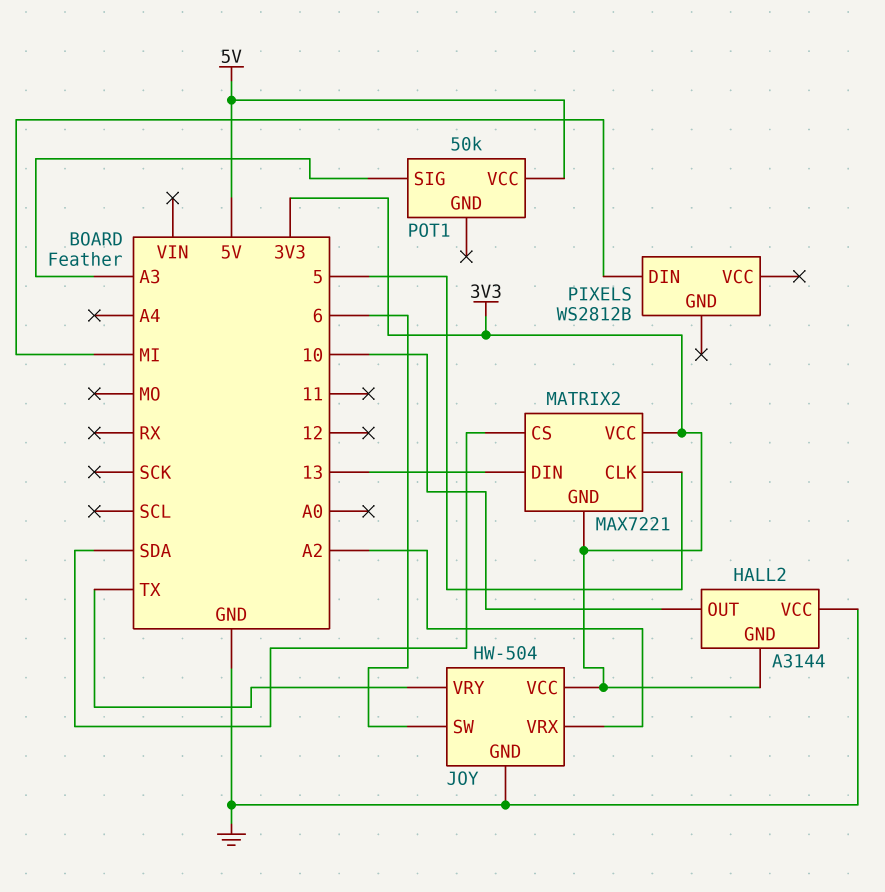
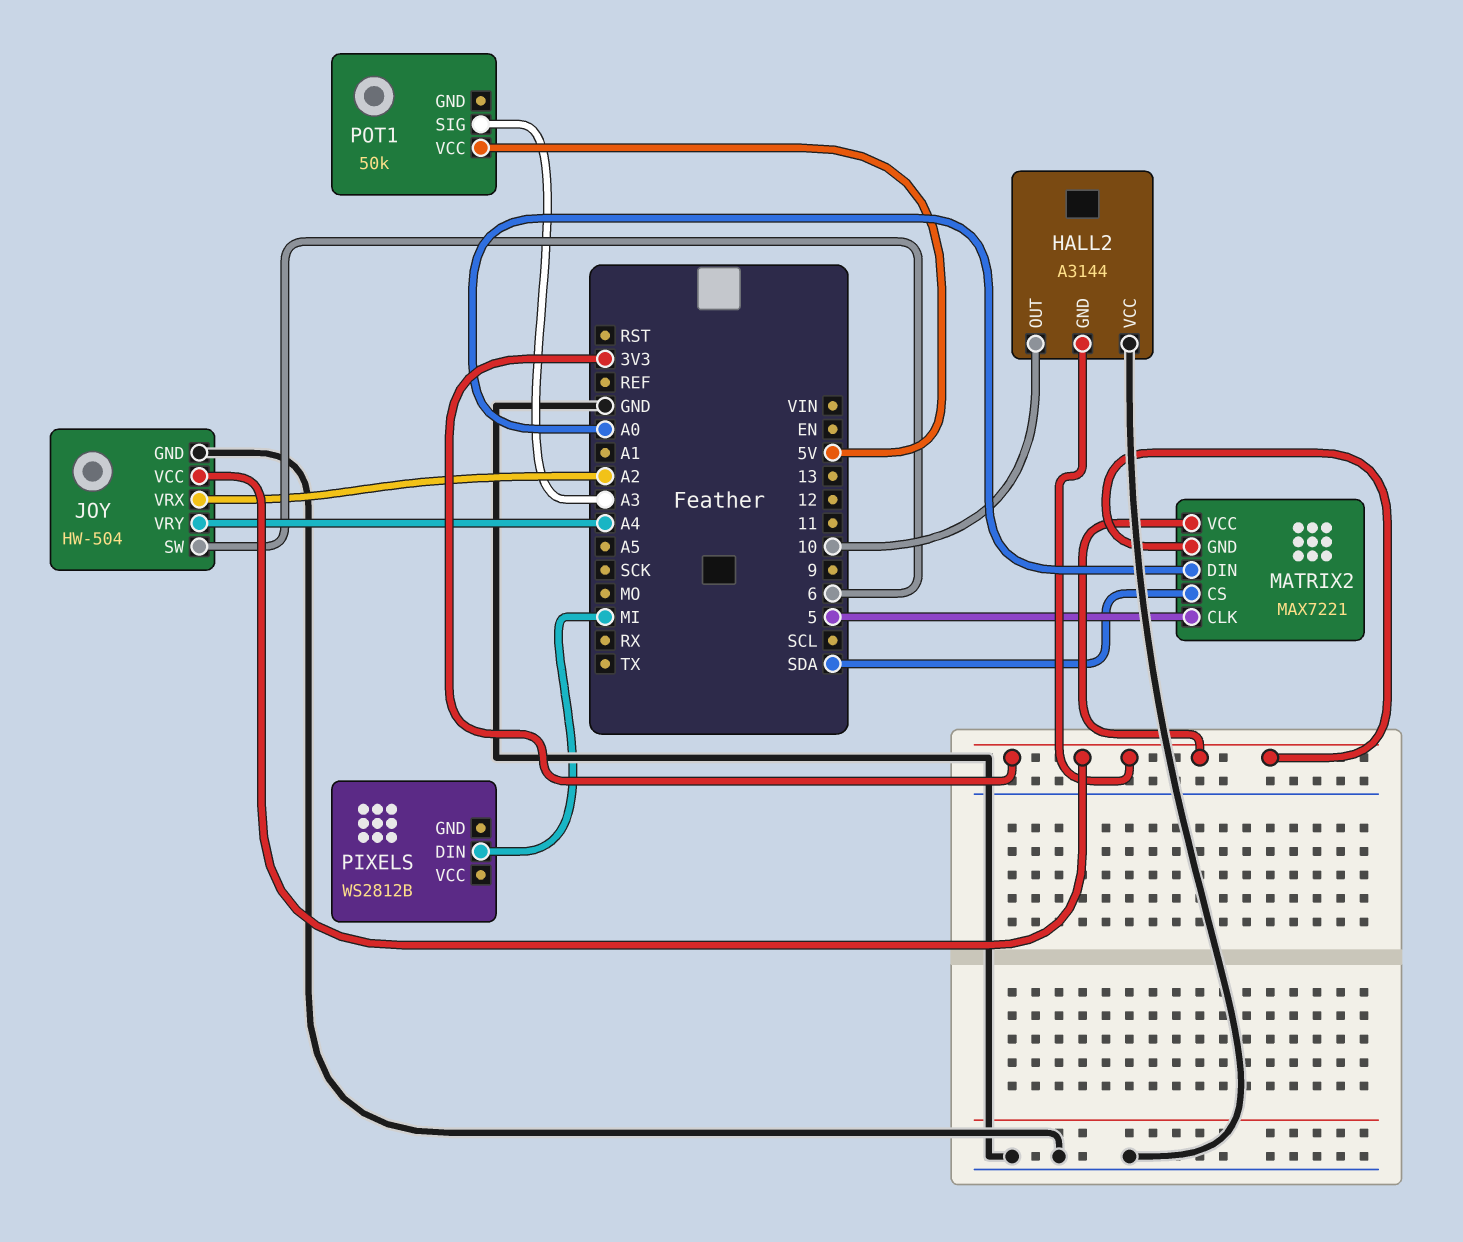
JOY pin VRY: TX -> A4
MATRIX2 pin DIN: 13 -> A0

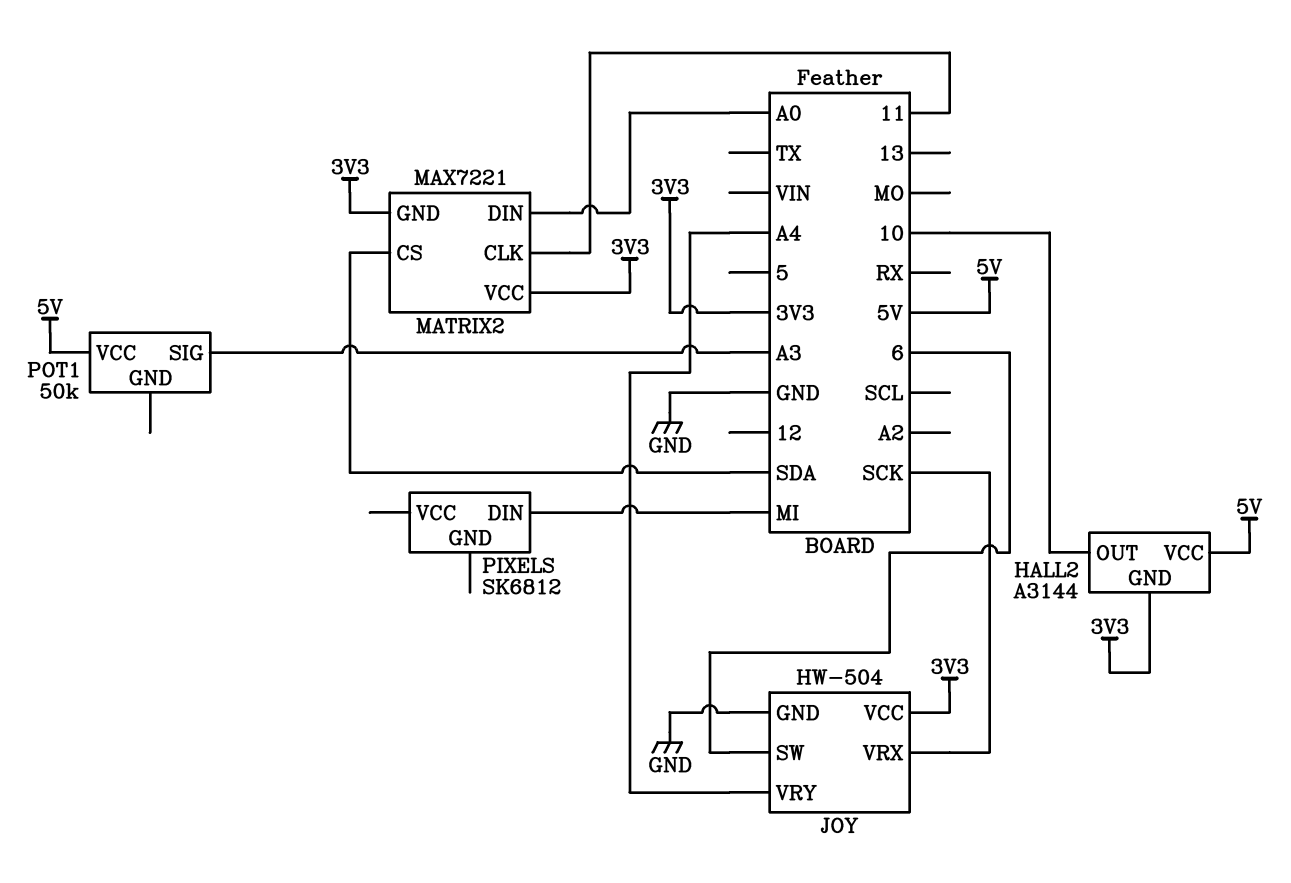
HALL2 pin VCC: GND -> 5V
JOY pin VRX: A2 -> SCK
MATRIX2 pin CLK: 5 -> 11
PIXELS: WS2812B -> SK6812

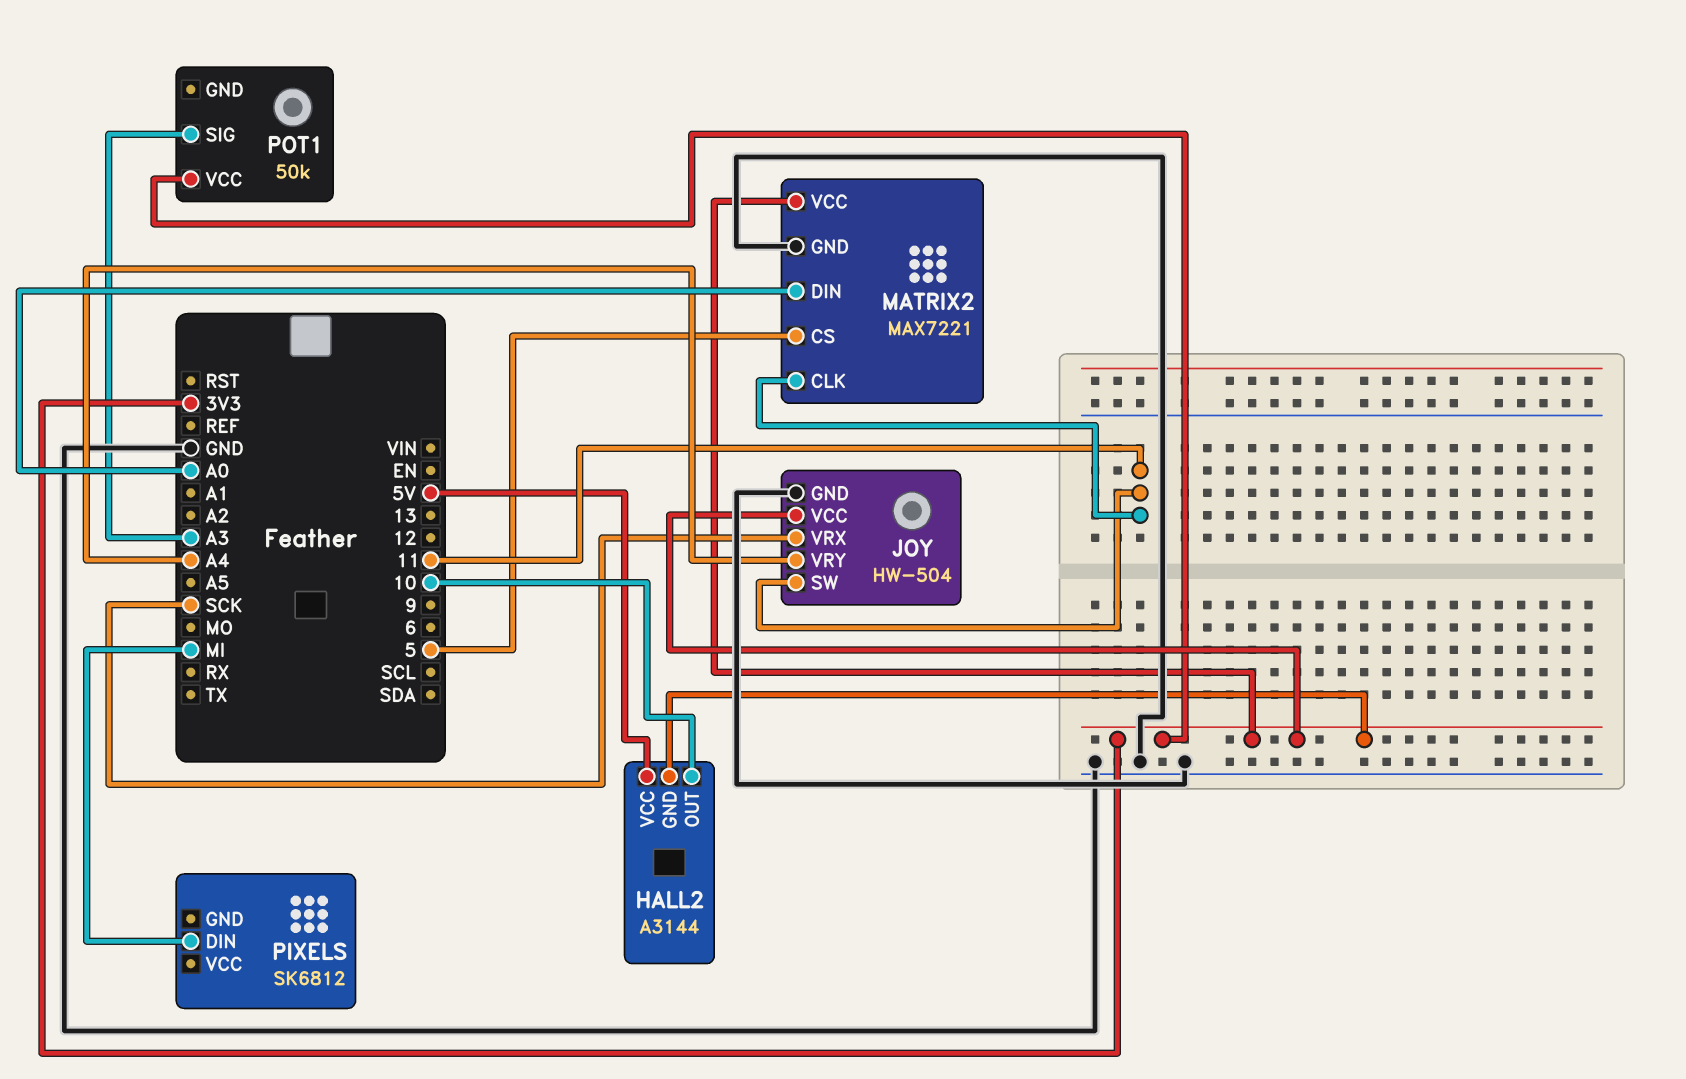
JOY pin SW: 6 -> 11
MATRIX2 pin CS: SDA -> 5
MATRIX2 pin GND: 3V3 -> GND
POT1 pin VCC: 5V -> 3V3

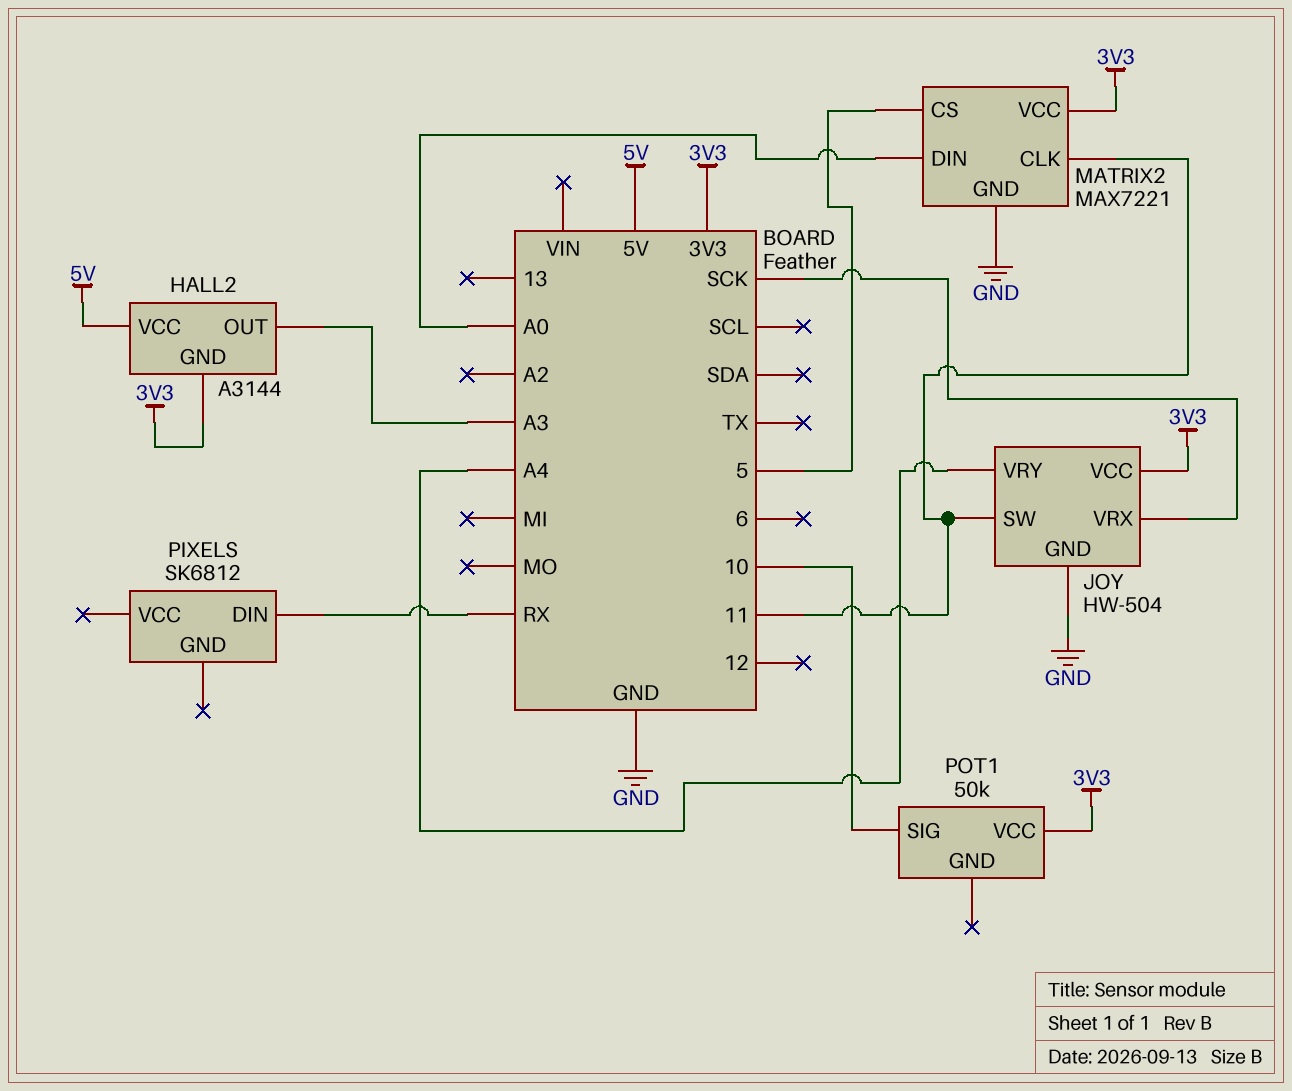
HALL2 pin OUT: 10 -> A3
PIXELS pin DIN: MI -> RX
POT1 pin SIG: A3 -> 10

